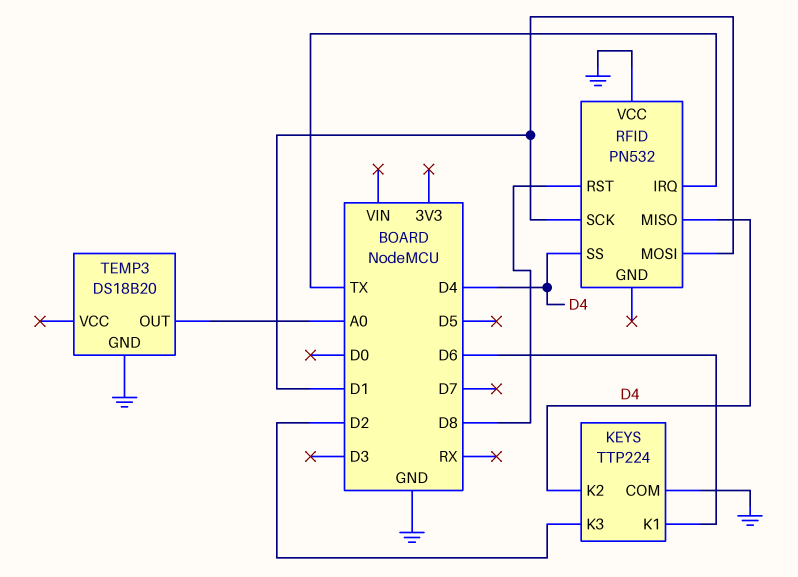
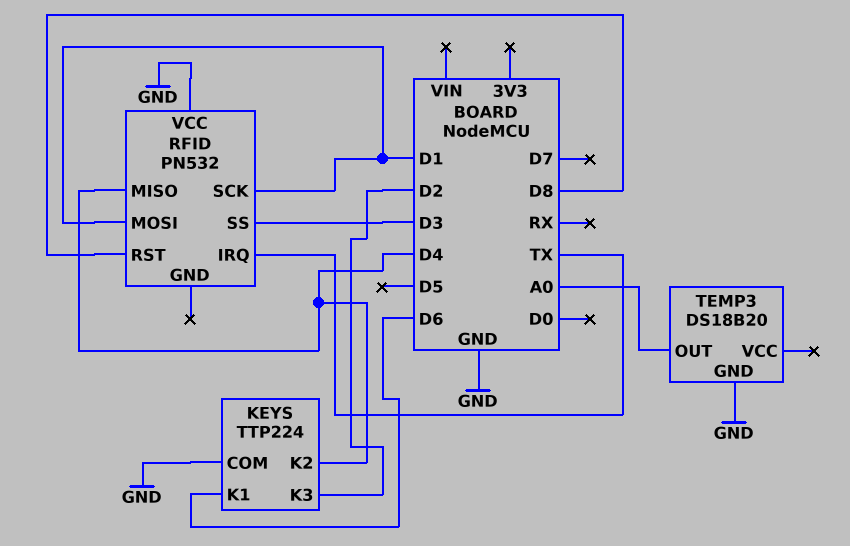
RFID pin SS: D4 -> D3

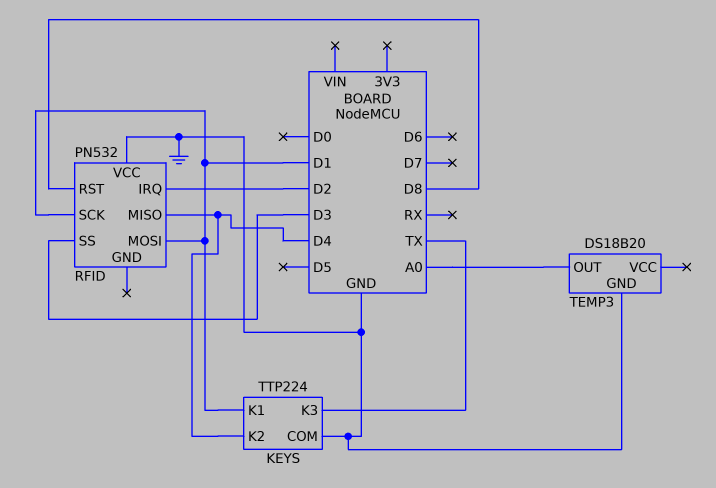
KEYS pin K1: D6 -> D1
KEYS pin K3: D2 -> TX
RFID pin IRQ: TX -> D2

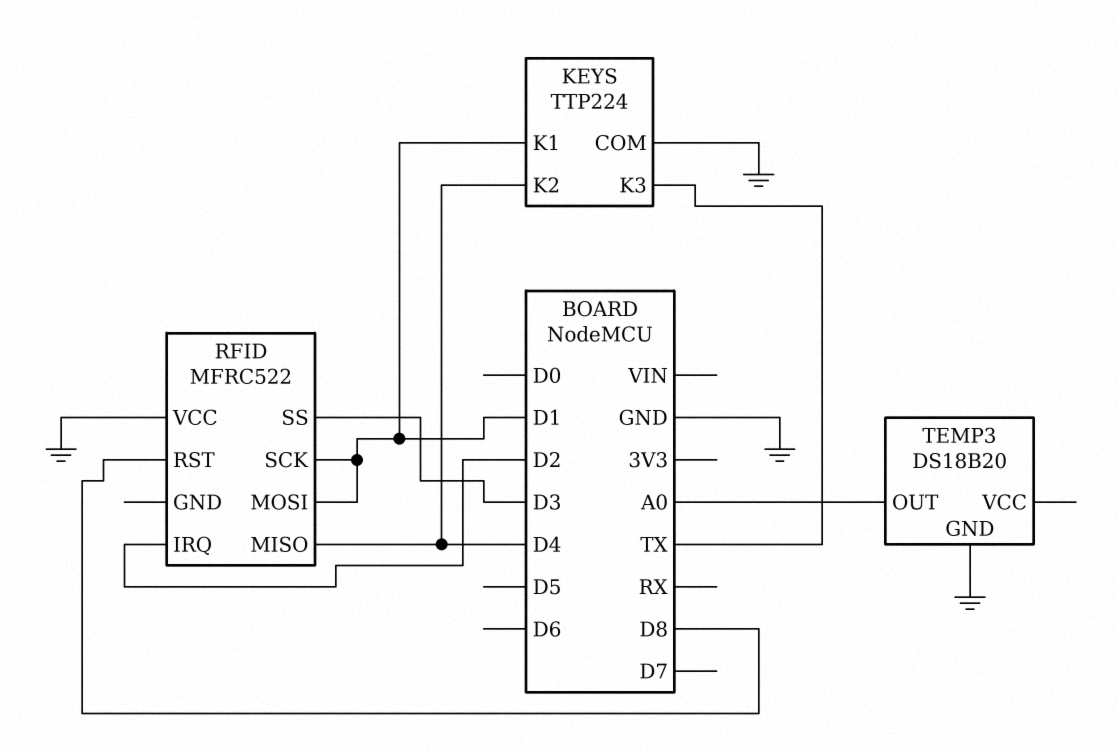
RFID: PN532 -> MFRC522

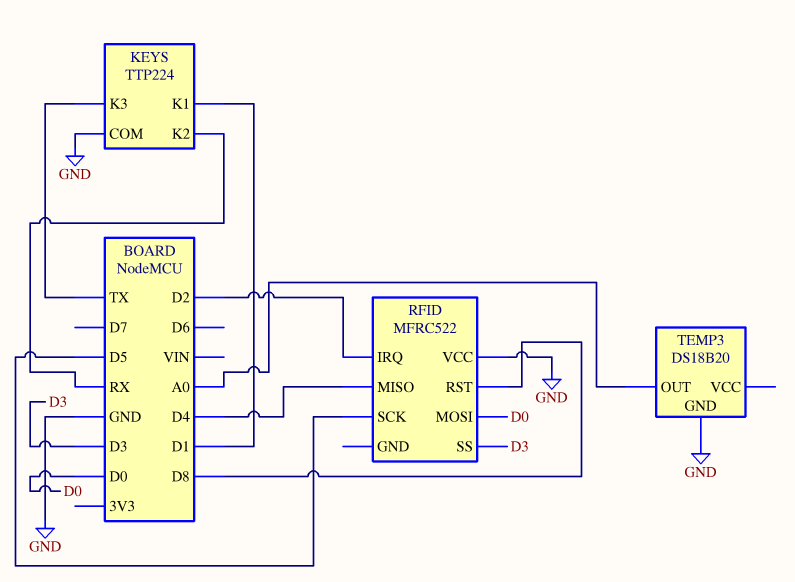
KEYS pin K2: D4 -> RX
RFID pin MOSI: D1 -> D0
RFID pin SCK: D1 -> D5

